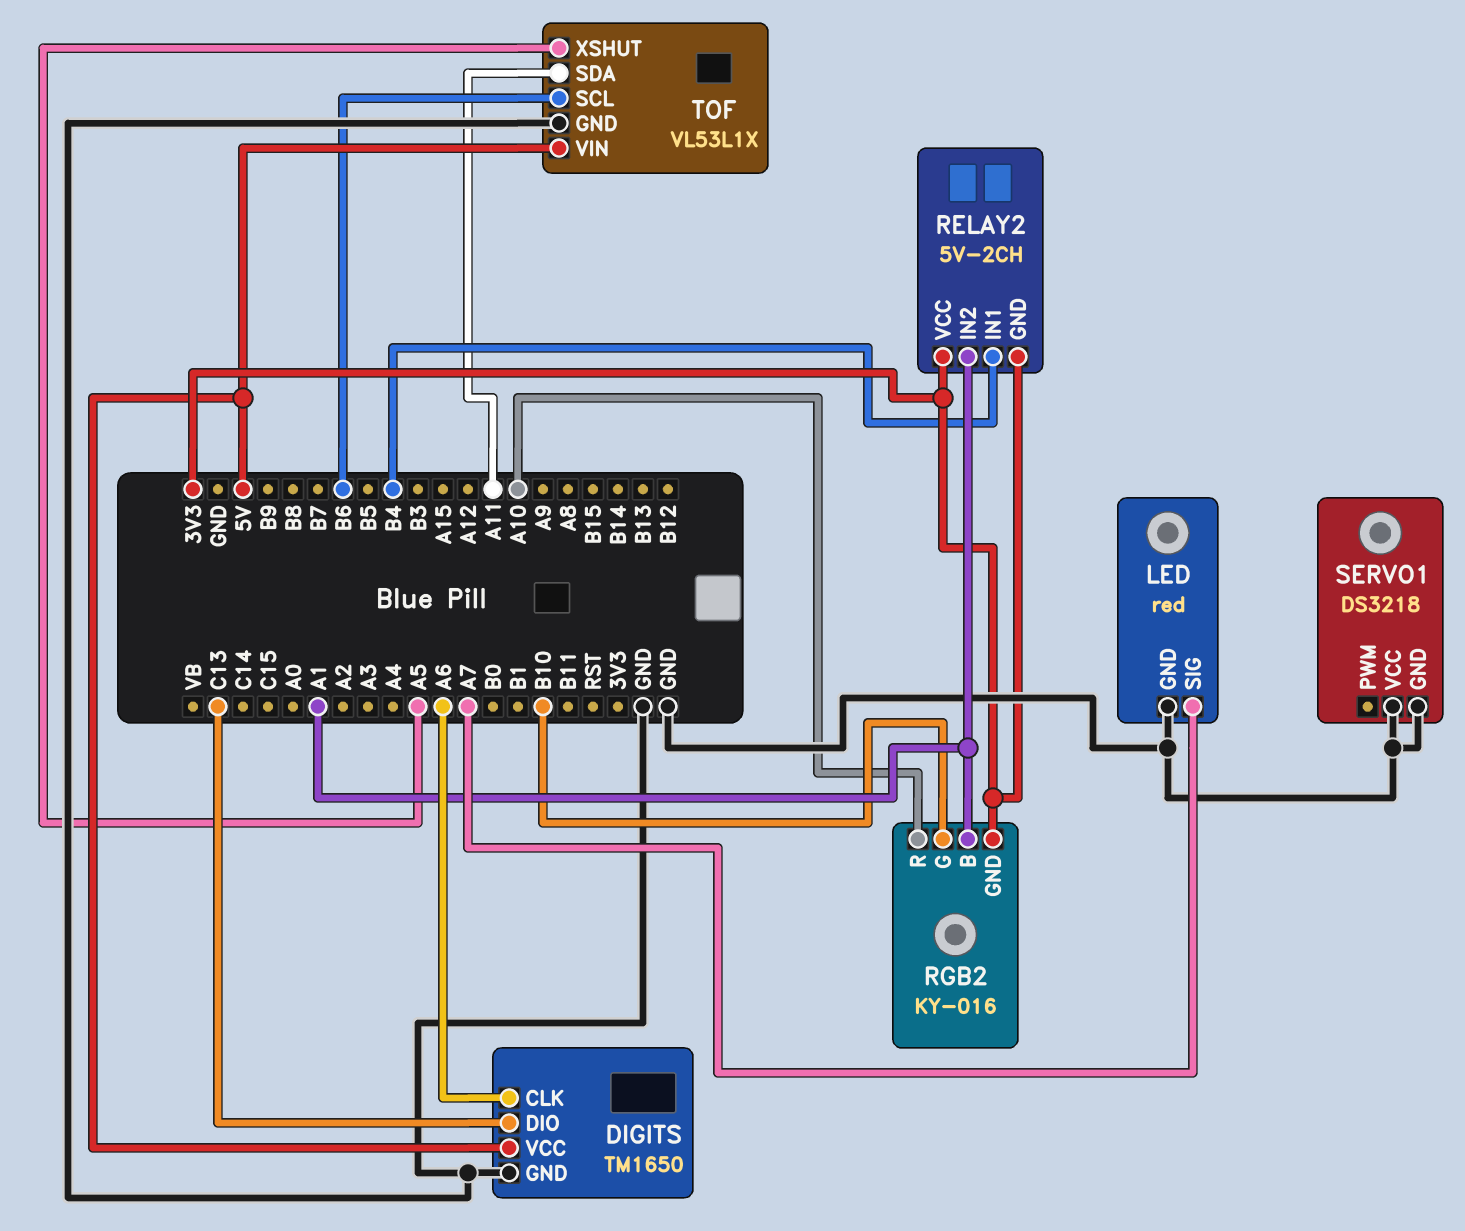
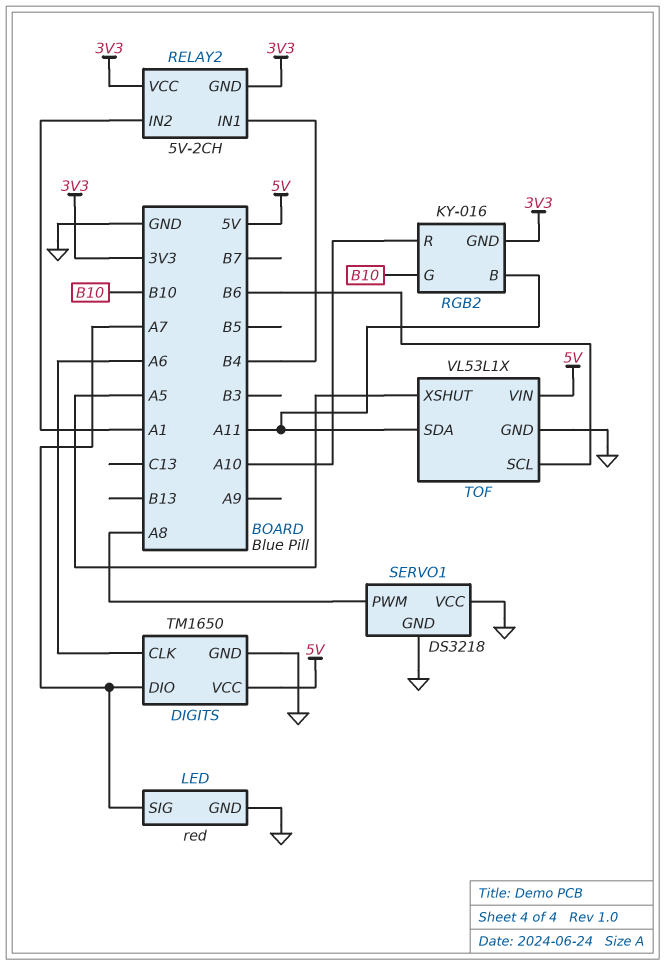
DIGITS pin DIO: C13 -> A7
RGB2 pin B: A1 -> A11
SERVO1 pin PWM: none -> A8

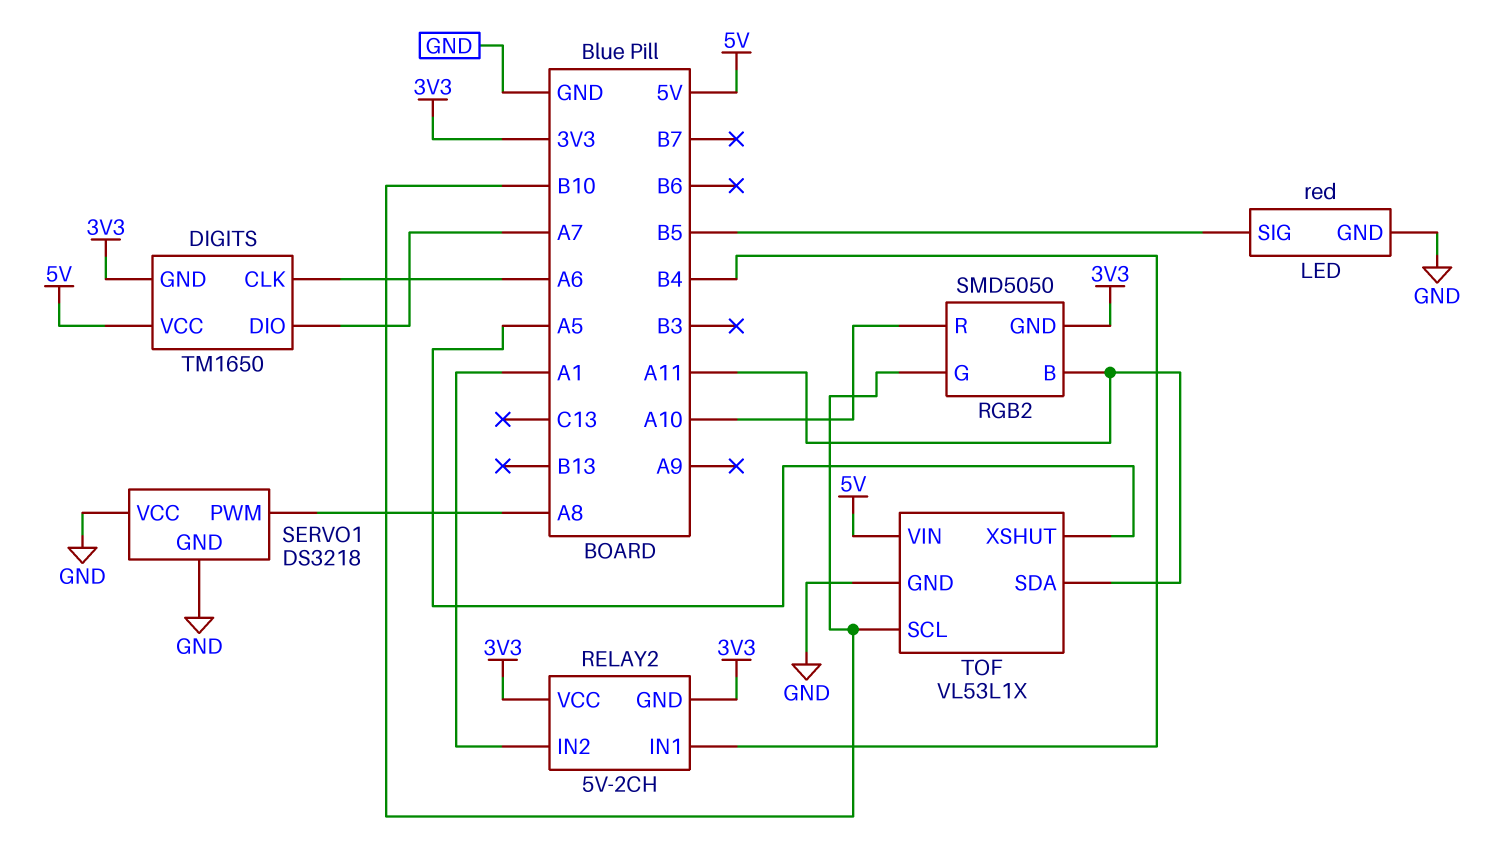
DIGITS pin GND: GND -> 3V3
LED pin SIG: A7 -> B5
RGB2: KY-016 -> SMD5050
TOF pin SCL: B6 -> B10

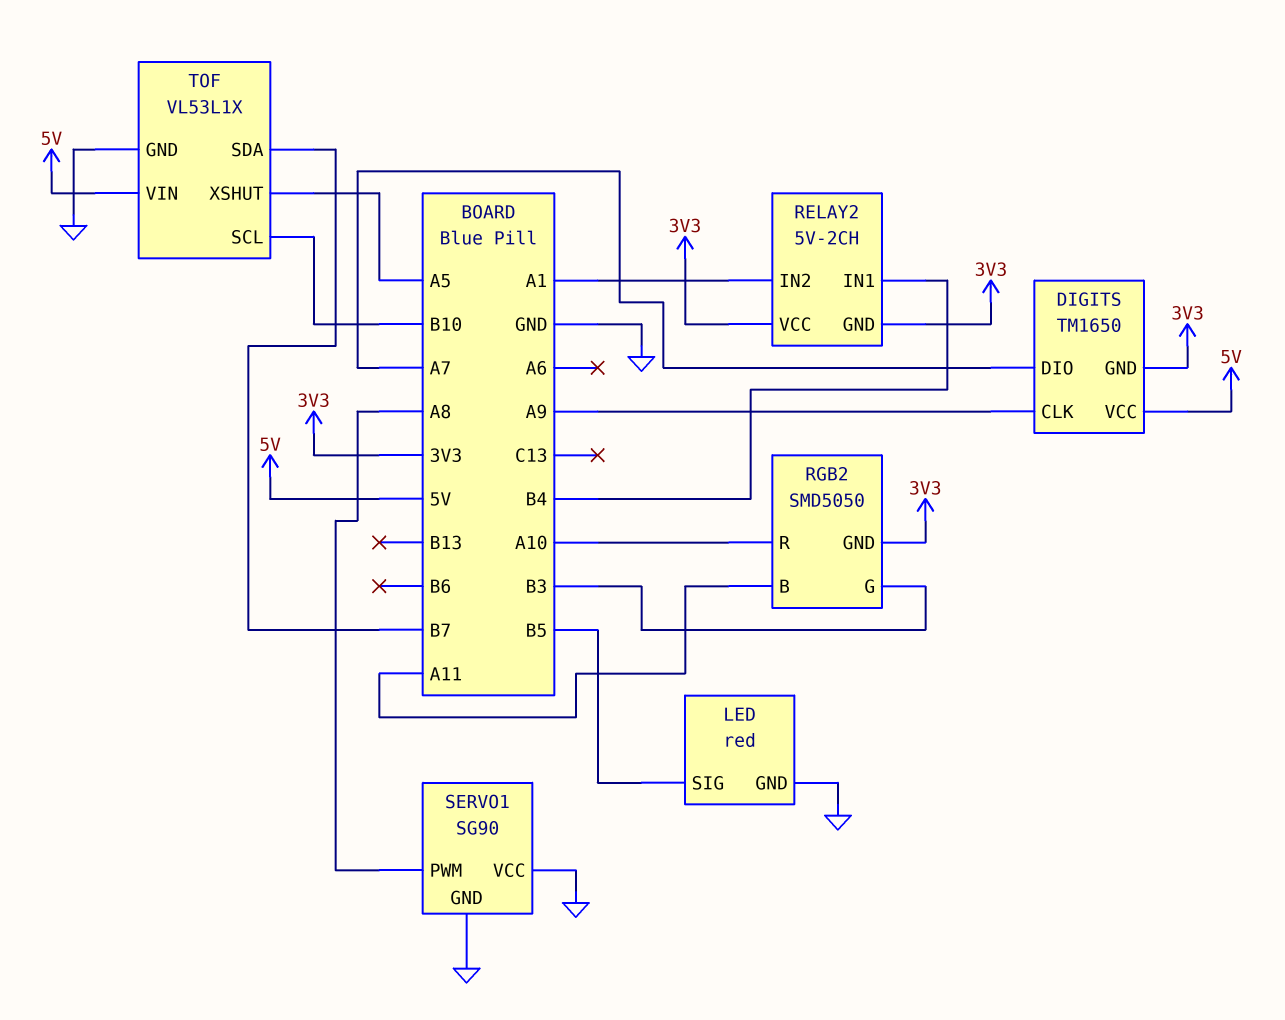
DIGITS pin CLK: A6 -> A9
RGB2 pin G: B10 -> B3
SERVO1: DS3218 -> SG90
TOF pin SDA: A11 -> B7

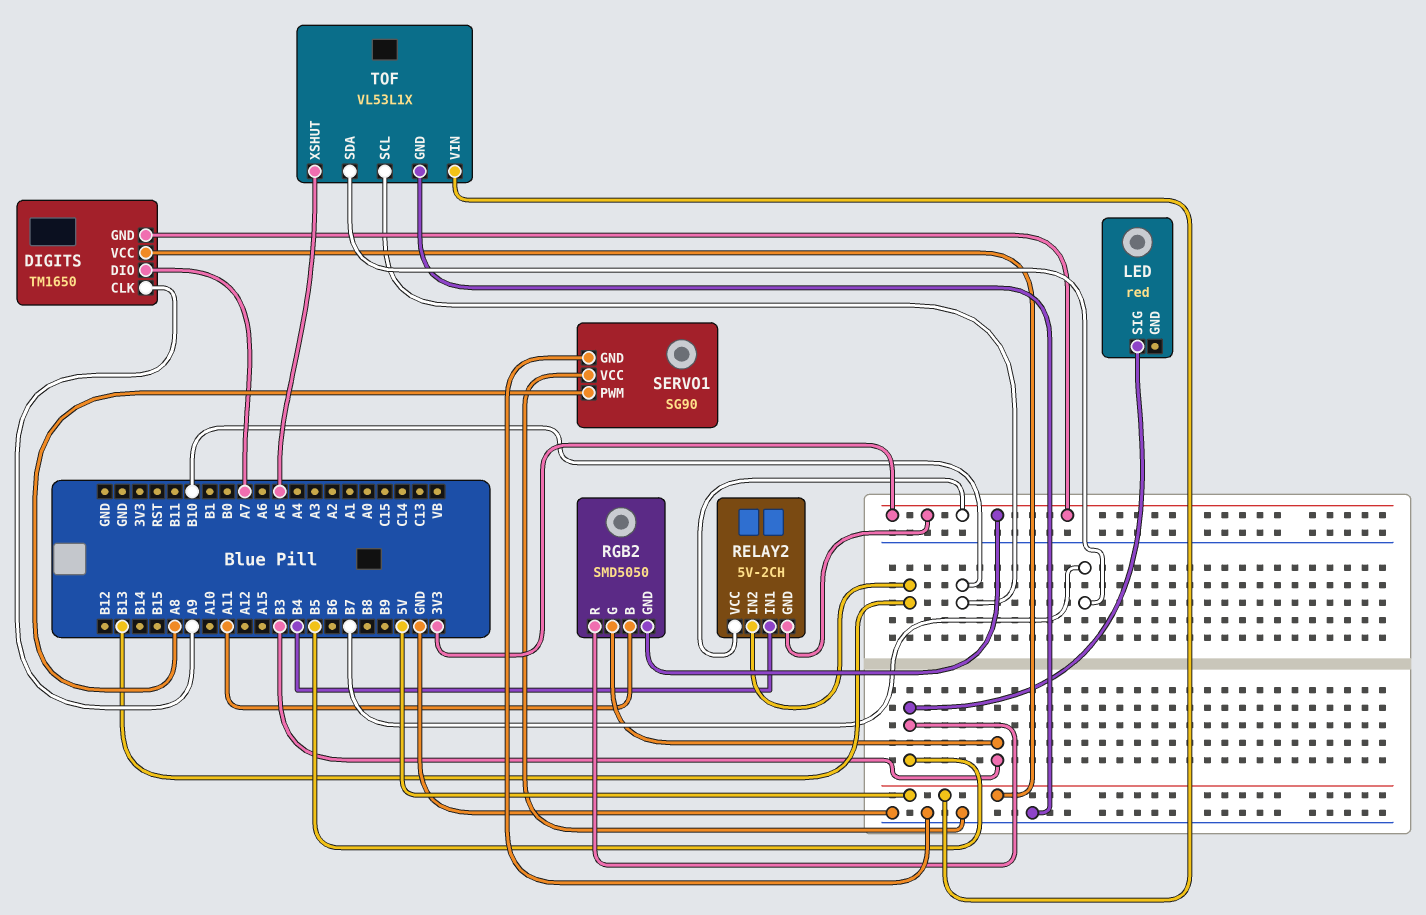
LED pin GND: GND -> none
RELAY2 pin IN2: A1 -> B13
RGB2 pin R: A10 -> B5

